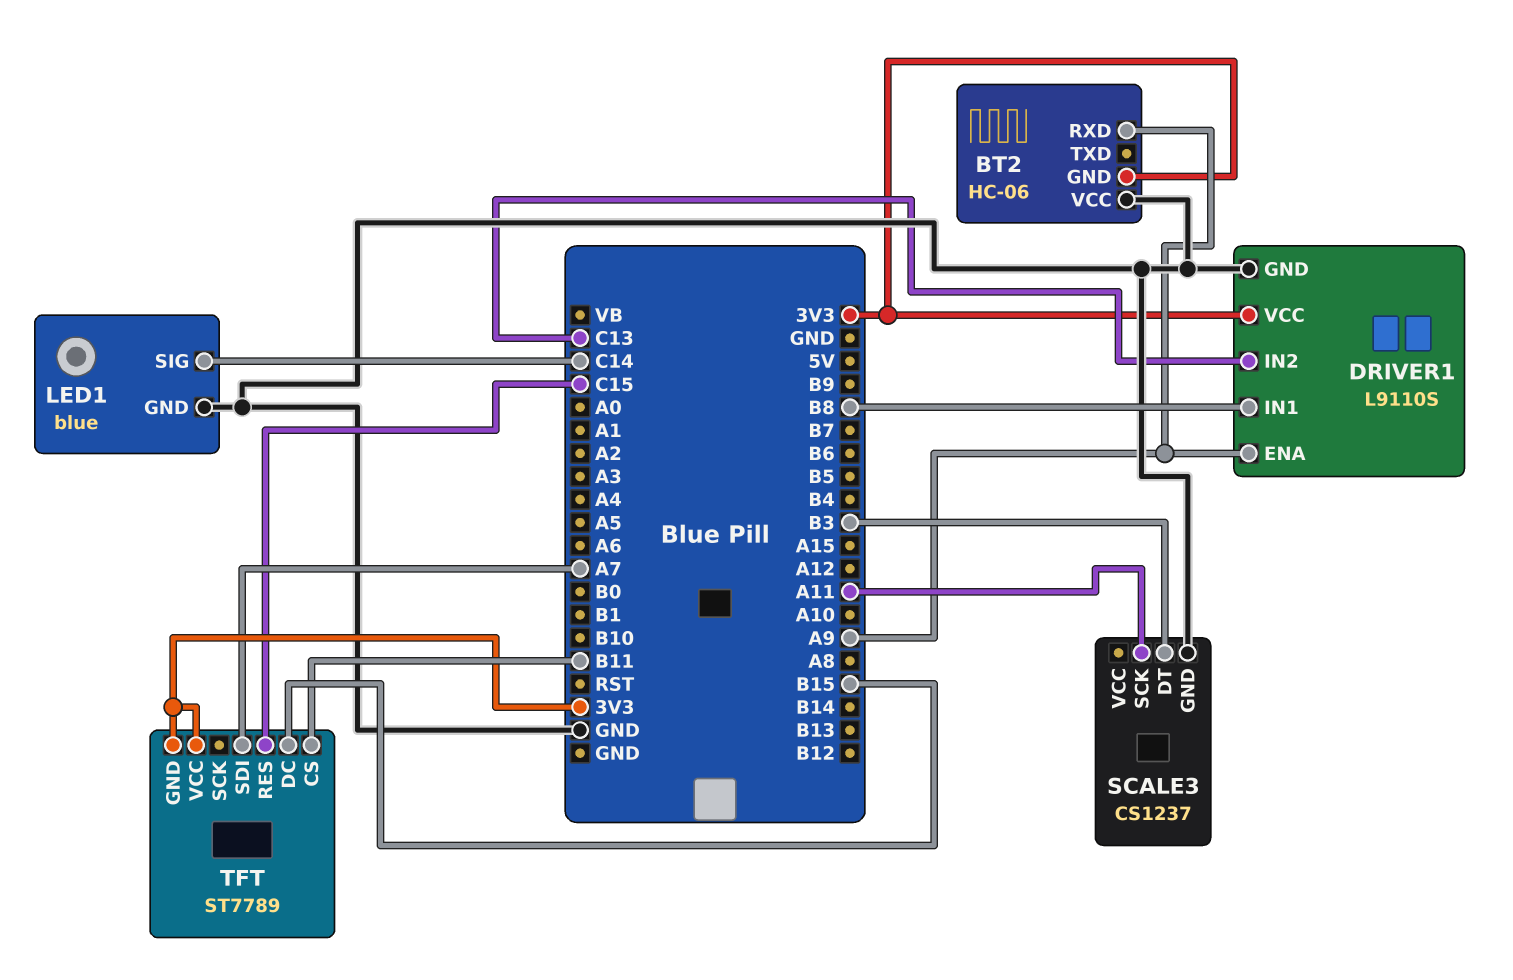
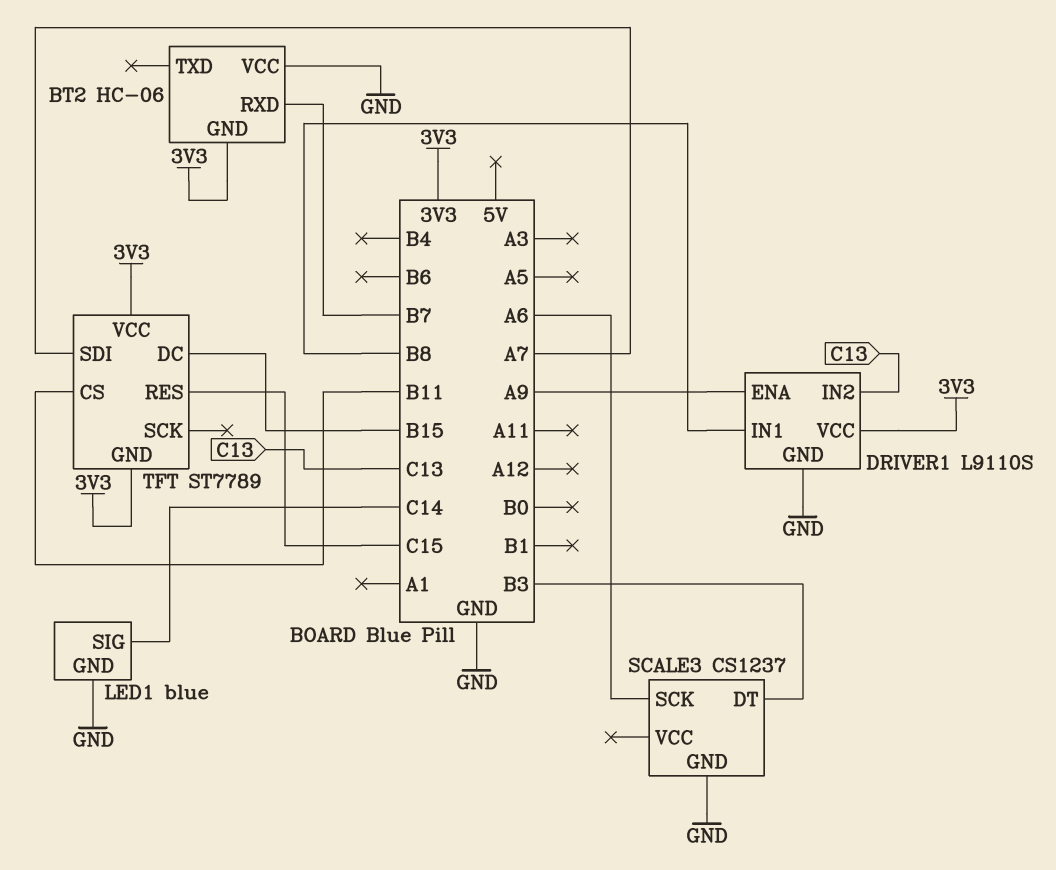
BT2 pin RXD: A9 -> B7
SCALE3 pin SCK: A11 -> A6

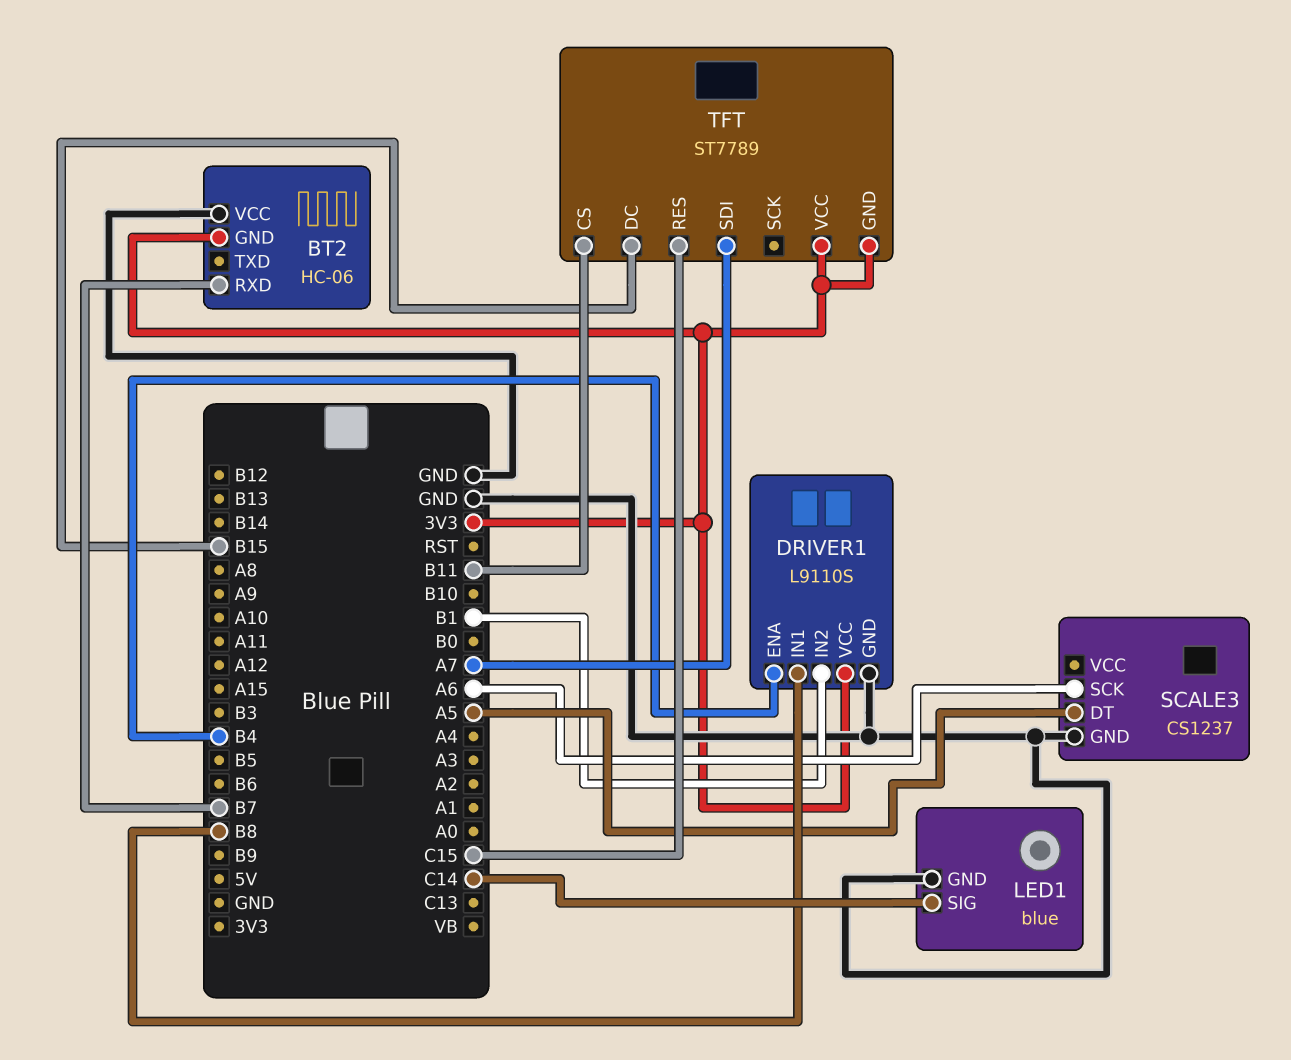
DRIVER1 pin ENA: A9 -> B4
DRIVER1 pin IN2: C13 -> B1
SCALE3 pin DT: B3 -> A5

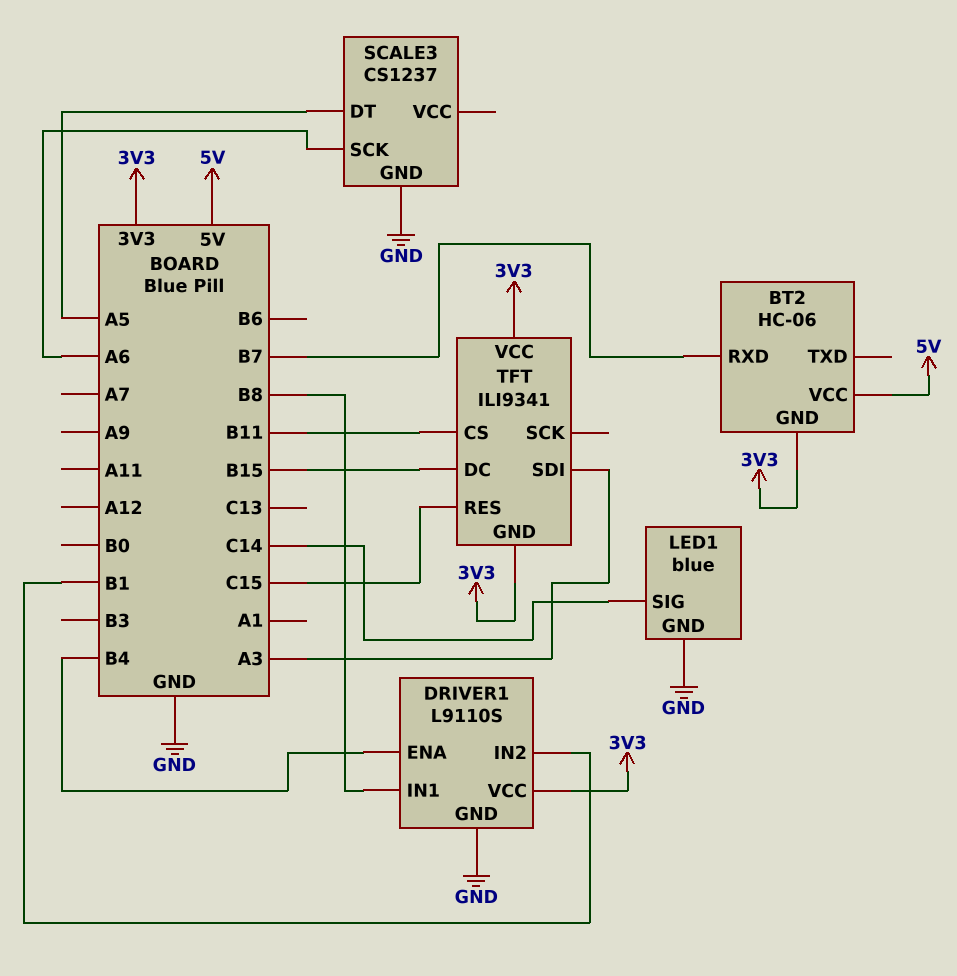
BT2 pin VCC: GND -> 5V
TFT: ST7789 -> ILI9341
TFT pin SDI: A7 -> A3

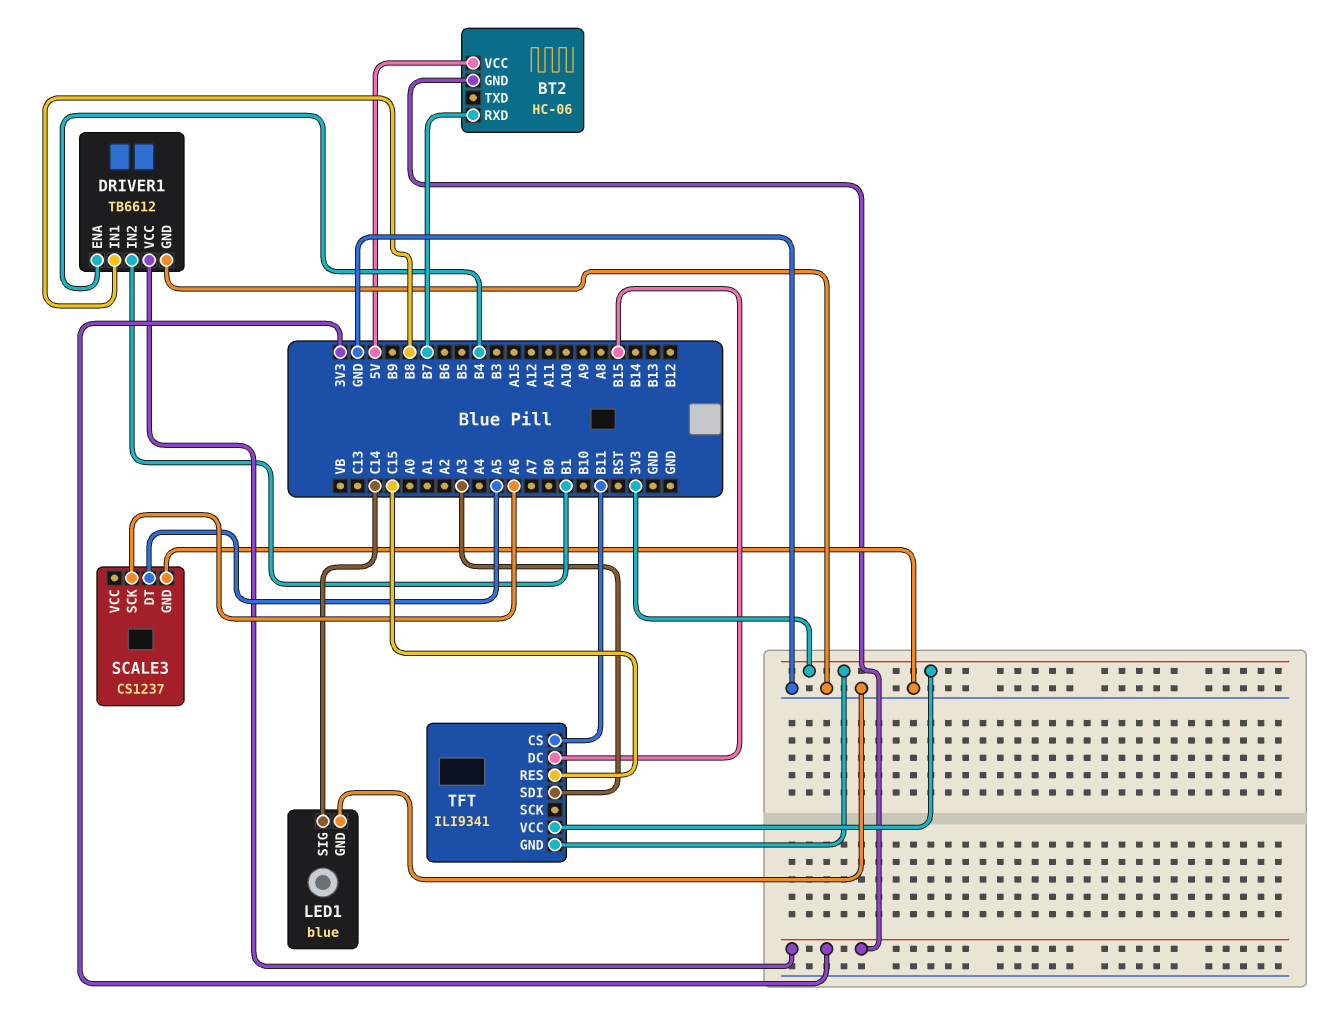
DRIVER1: L9110S -> TB6612

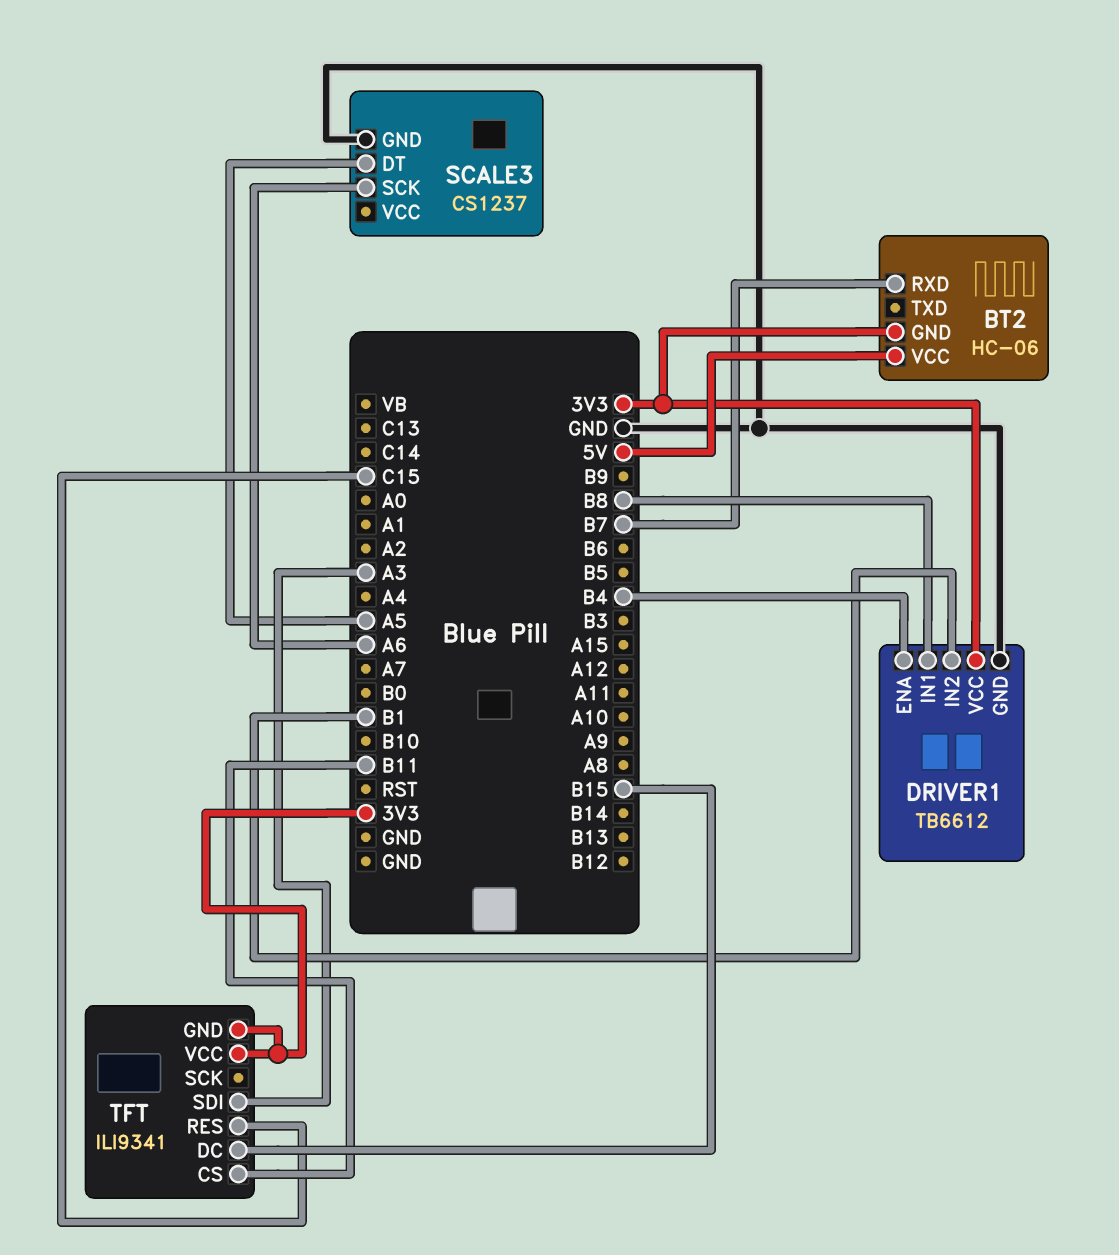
LED1: blue -> none
LED1 pin GND: GND -> none
LED1 pin SIG: C14 -> none

